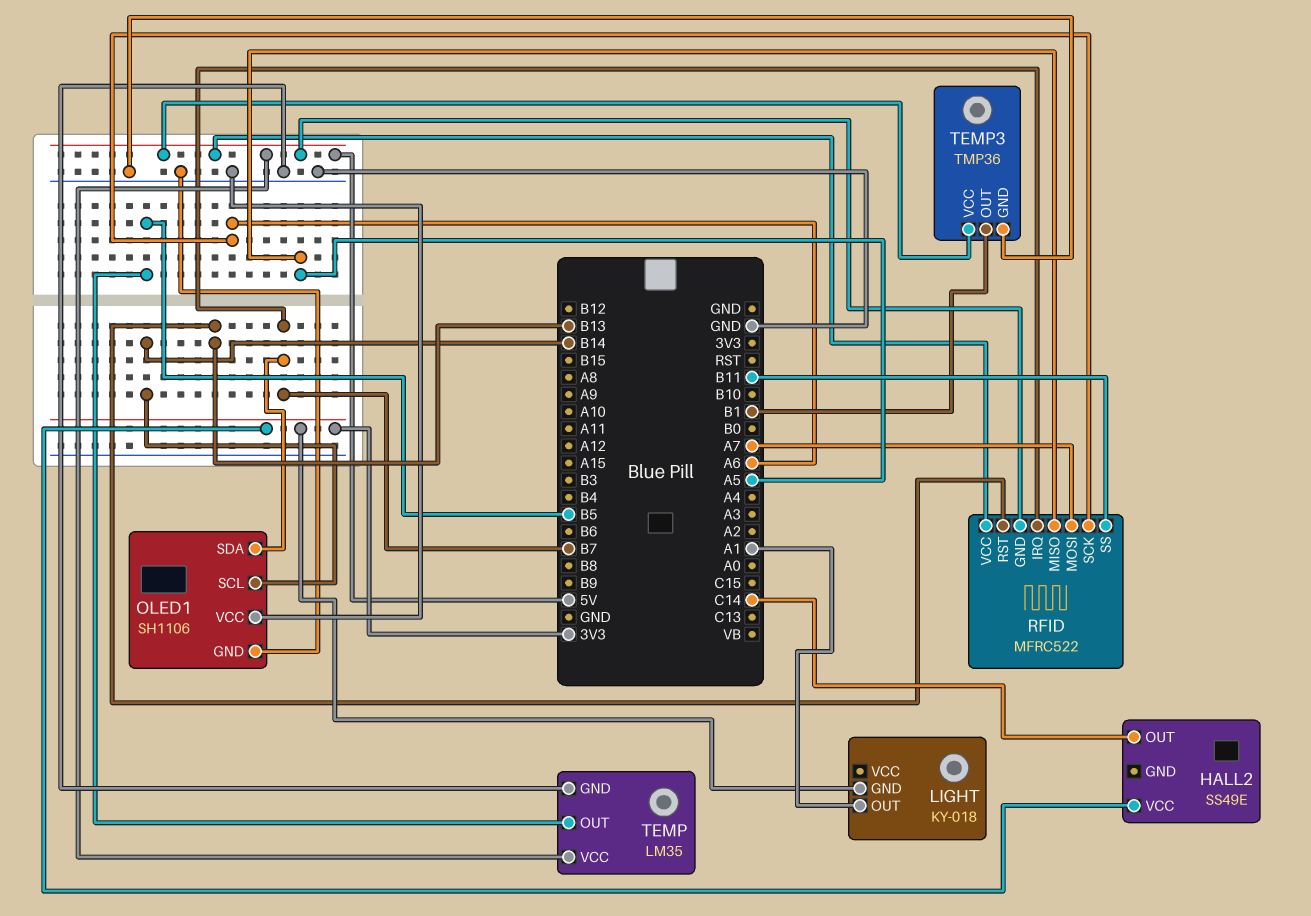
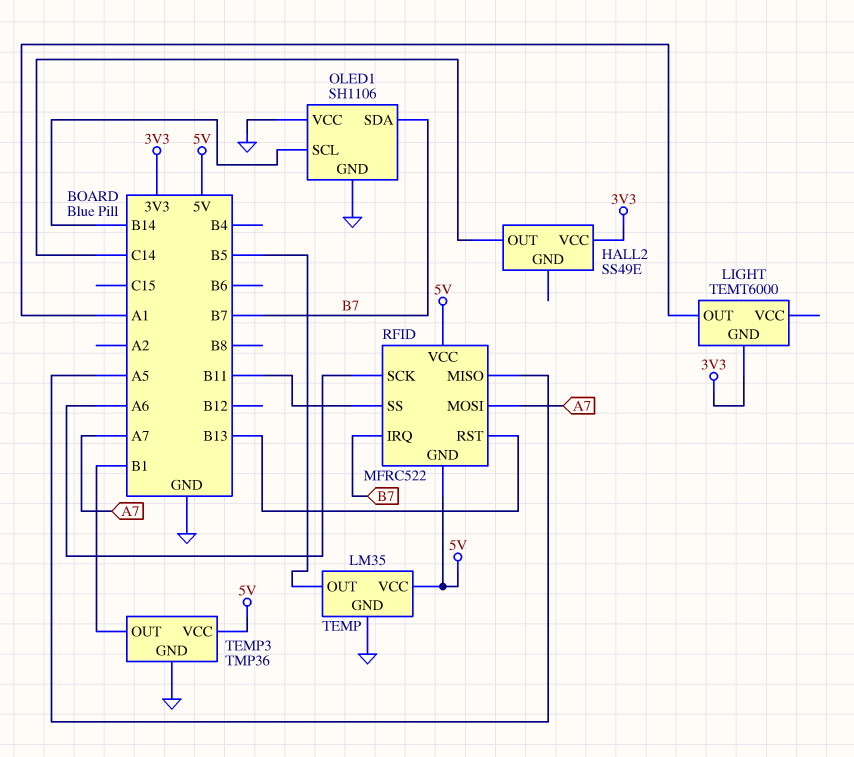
LIGHT: KY-018 -> TEMT6000

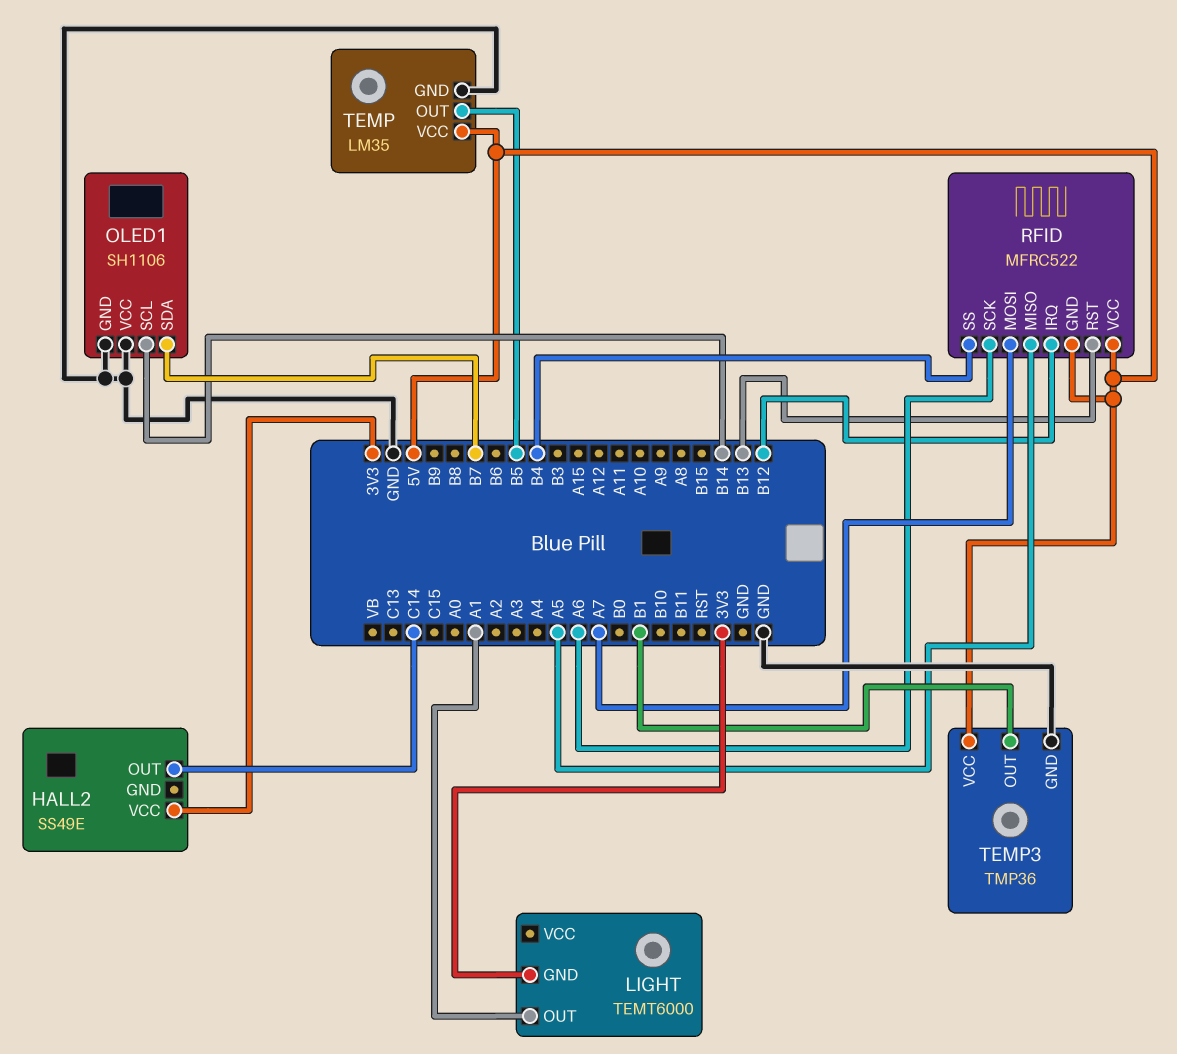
RFID pin IRQ: B7 -> B12
RFID pin SS: B11 -> B4

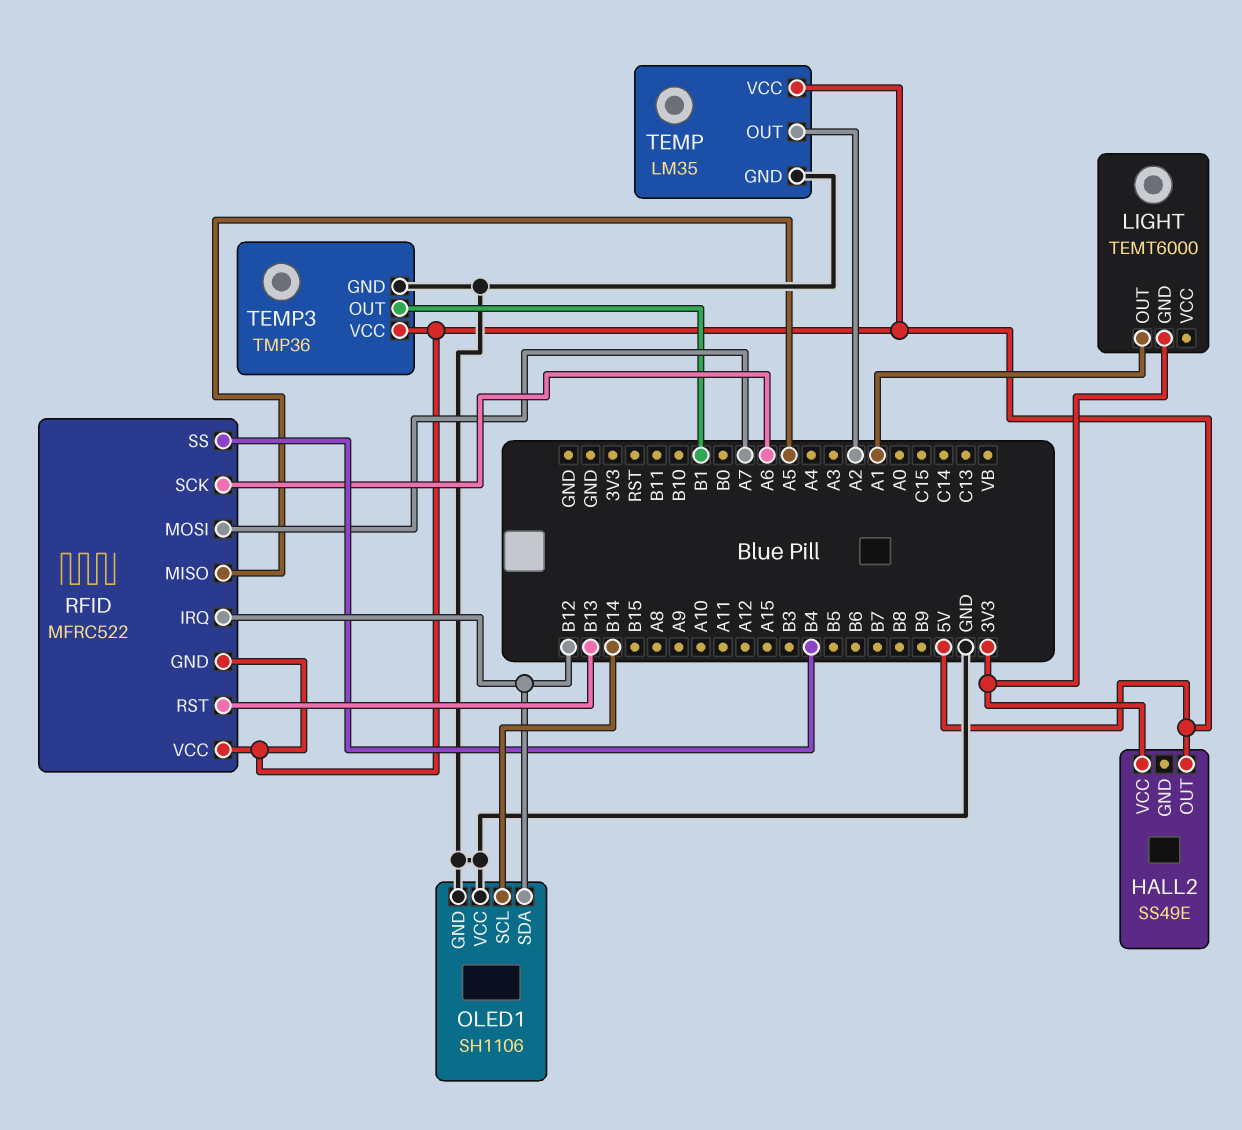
HALL2 pin OUT: C14 -> 5V
OLED1 pin SDA: B7 -> B12
TEMP pin OUT: B5 -> A2

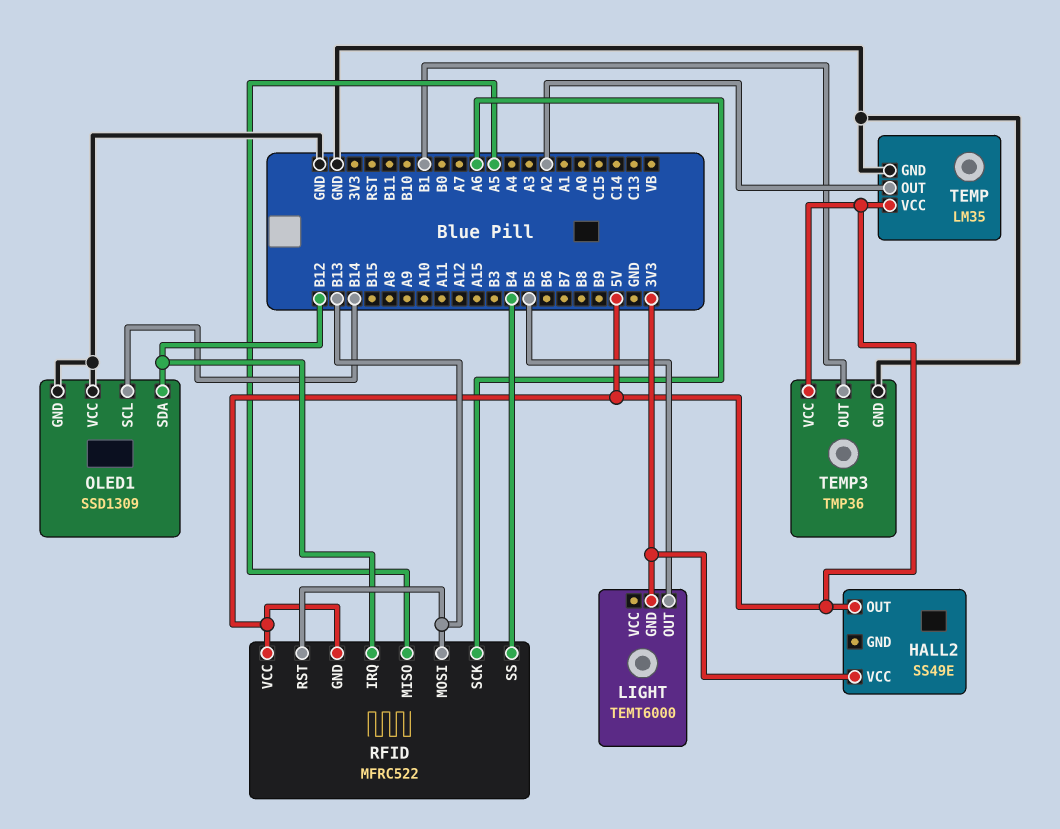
LIGHT pin OUT: A1 -> B5
OLED1: SH1106 -> SSD1309
RFID pin MOSI: A7 -> B13

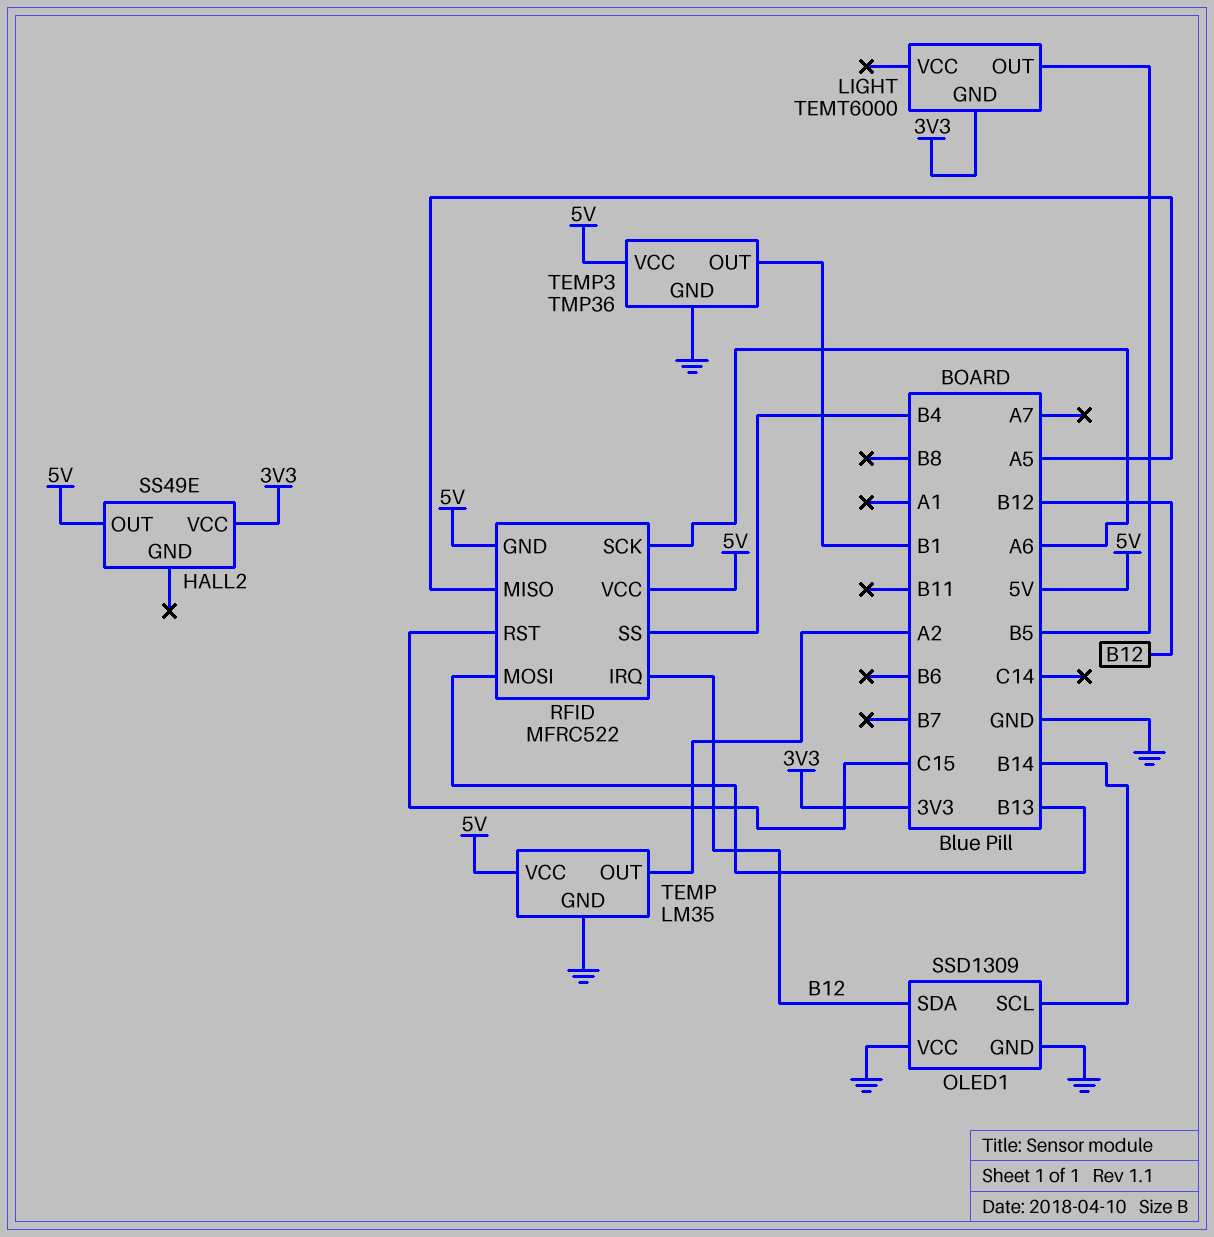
RFID pin RST: B13 -> C15

